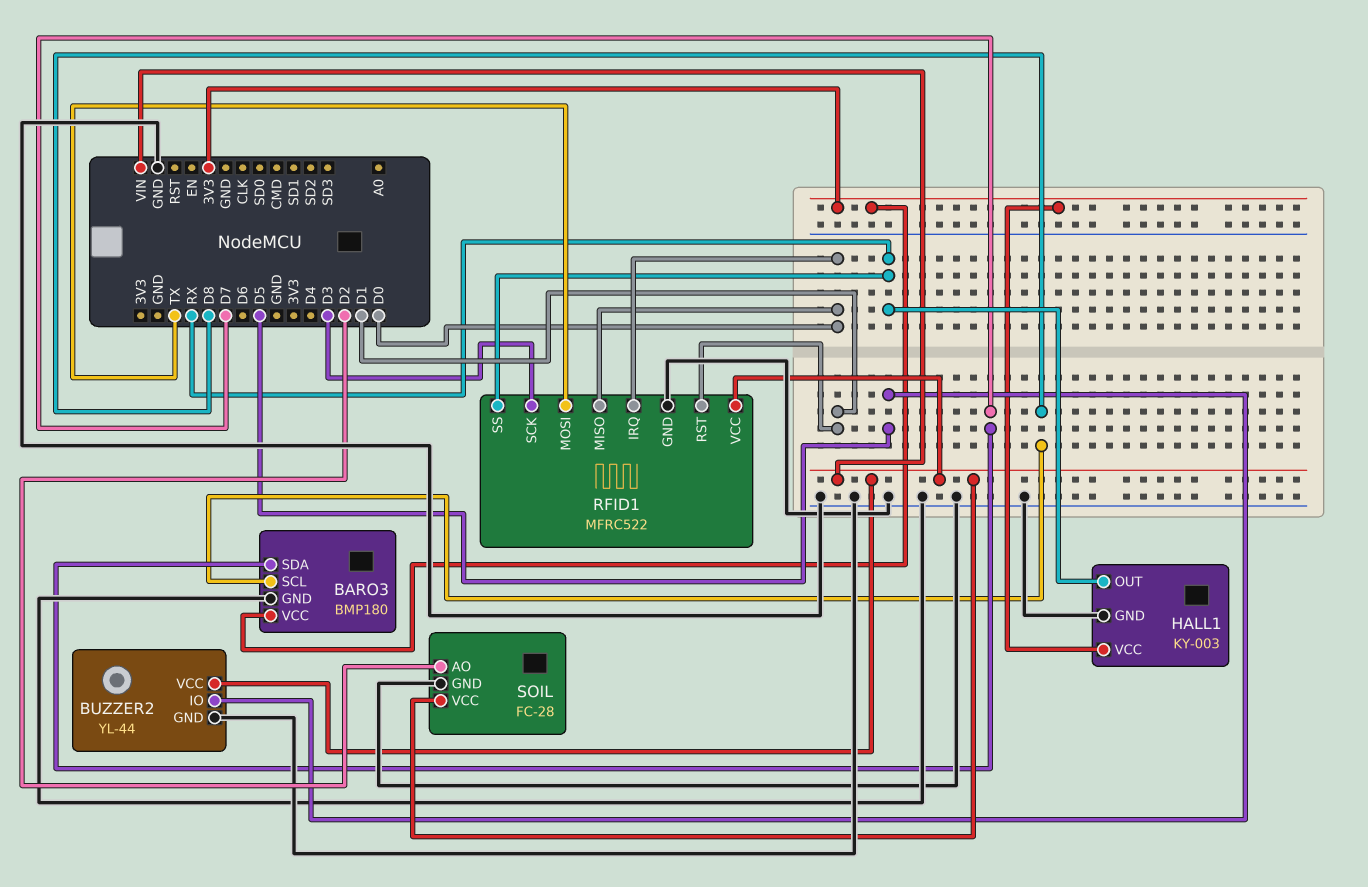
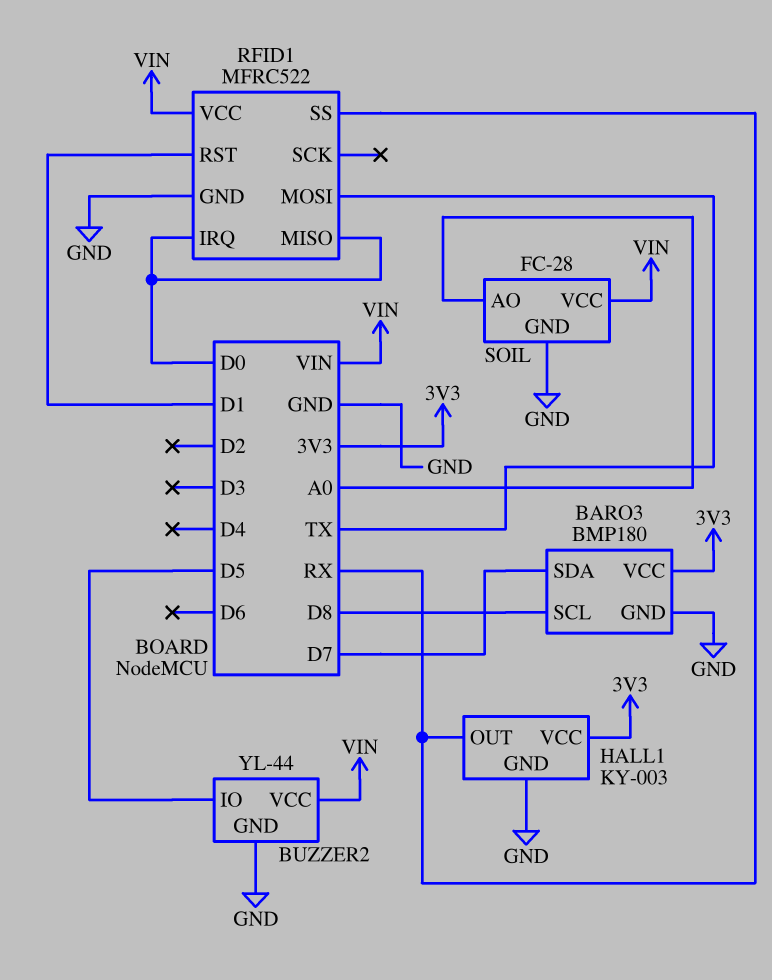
RFID1 pin SCK: D3 -> none
SOIL pin AO: D2 -> A0

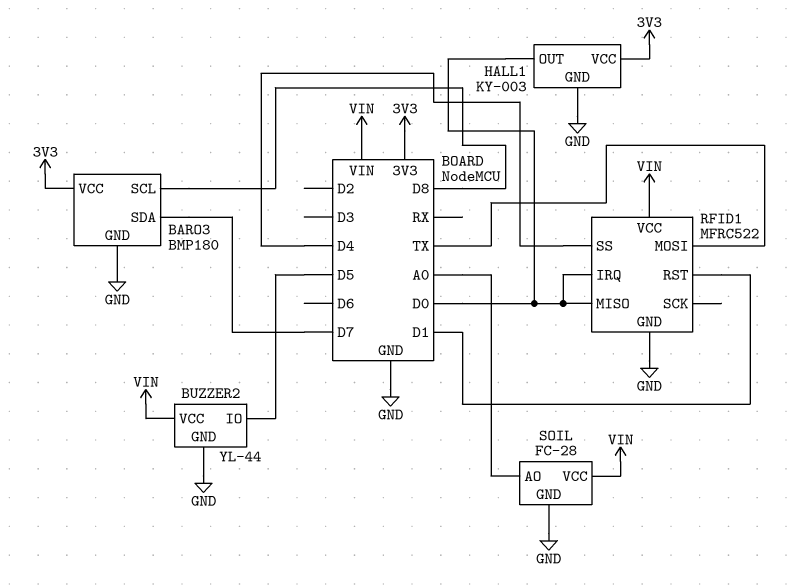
HALL1 pin OUT: RX -> D0
RFID1 pin SS: RX -> D4

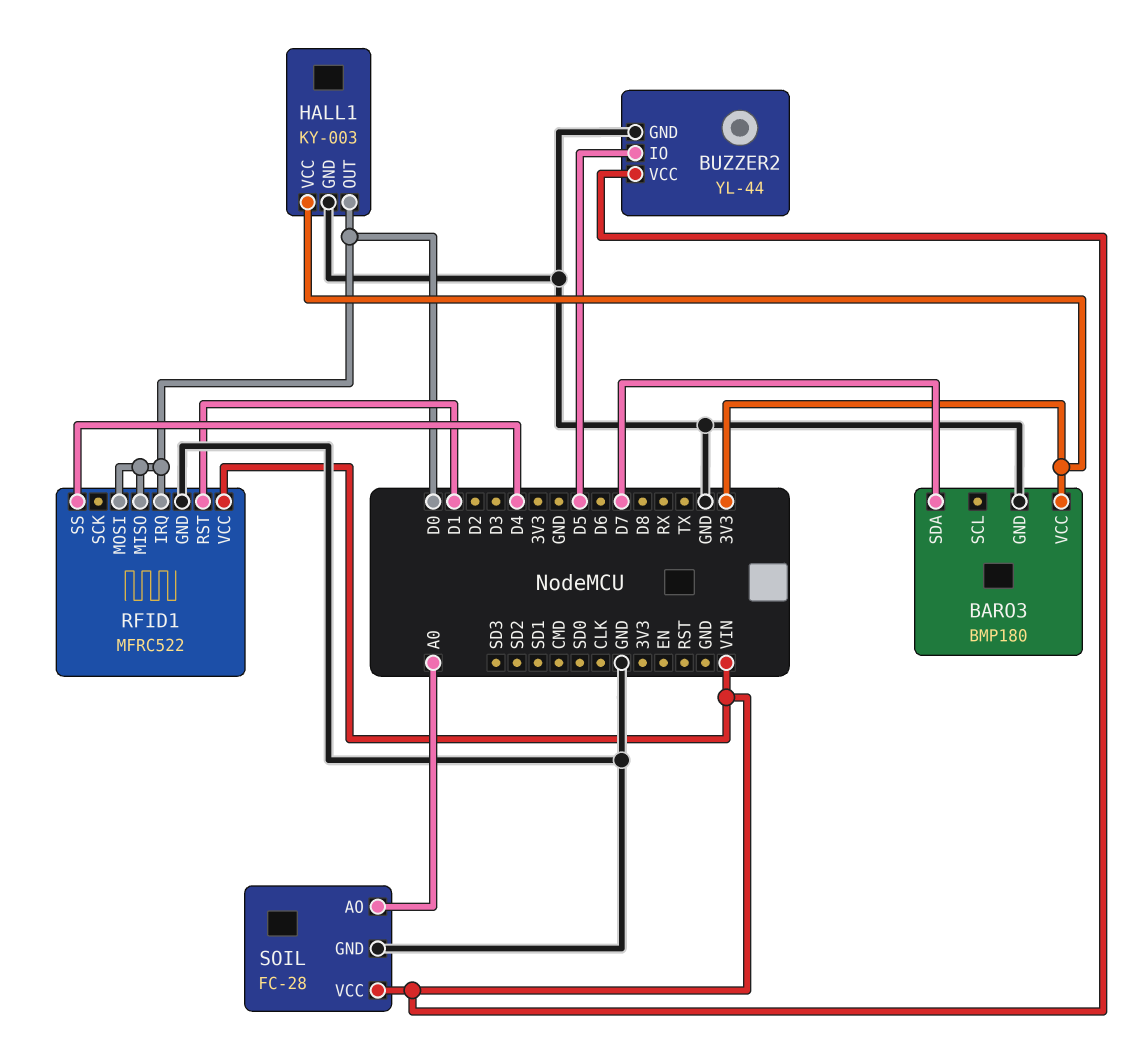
BARO3 pin SCL: D8 -> none
RFID1 pin MOSI: TX -> D0

